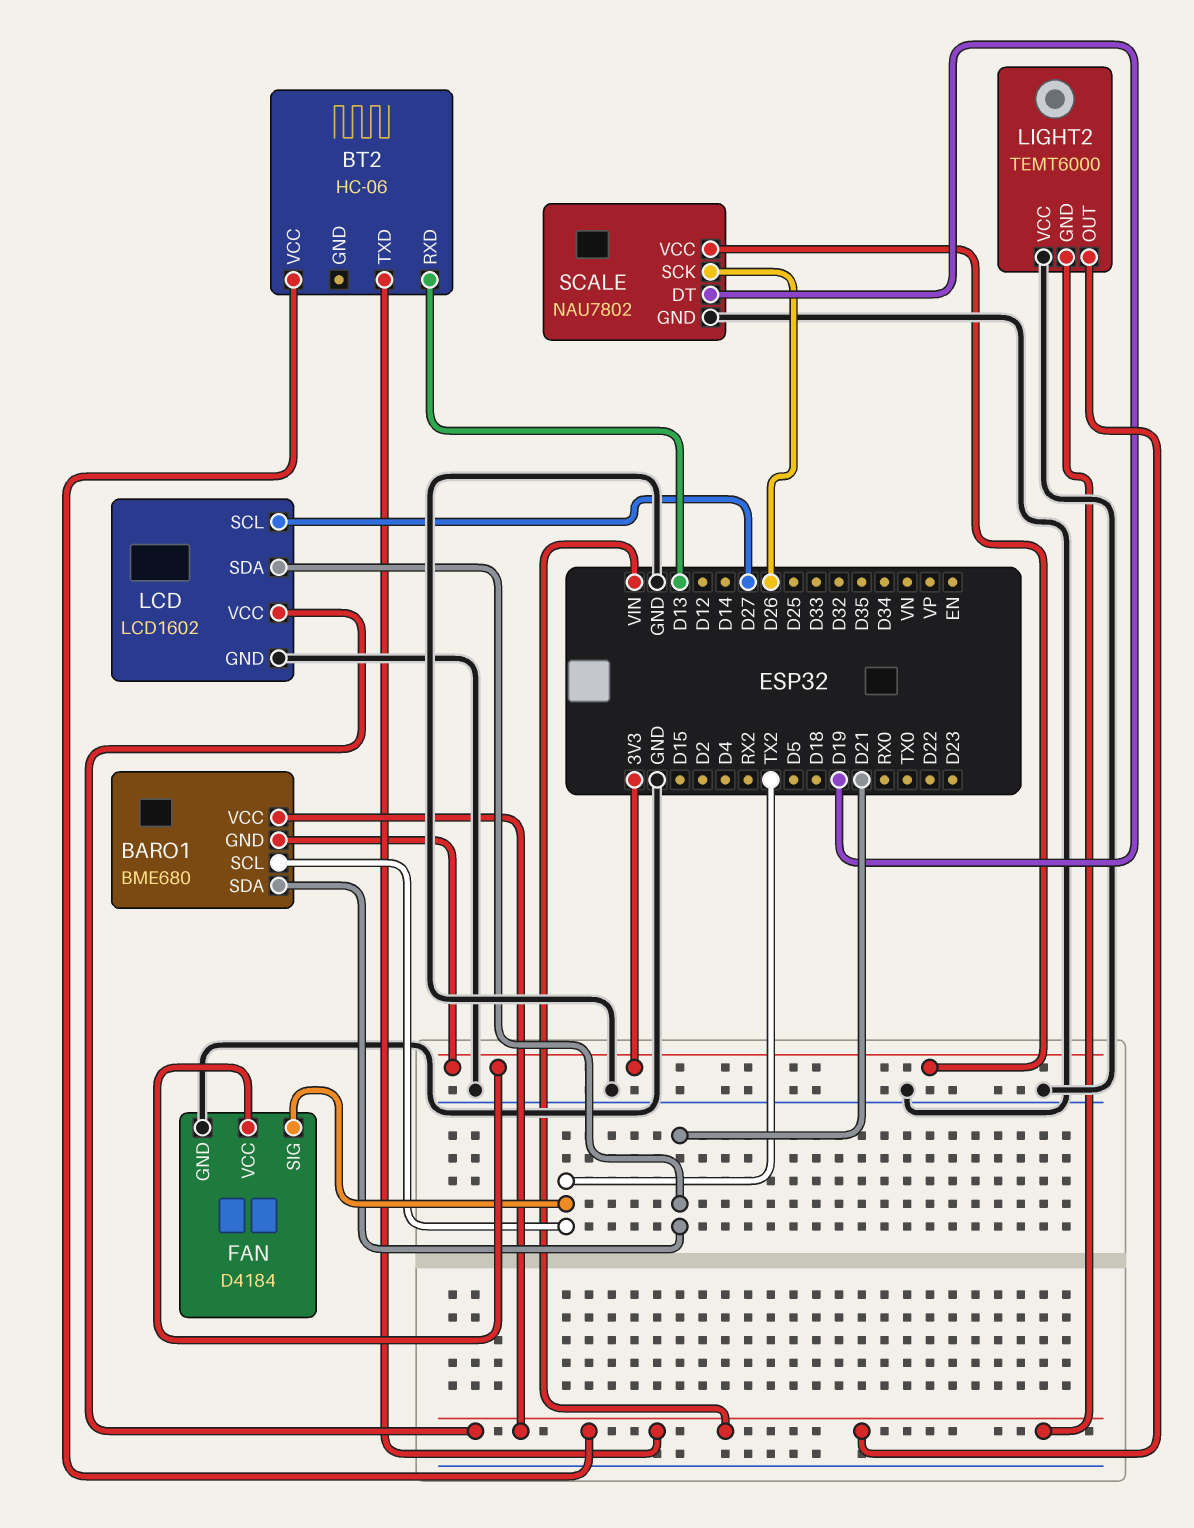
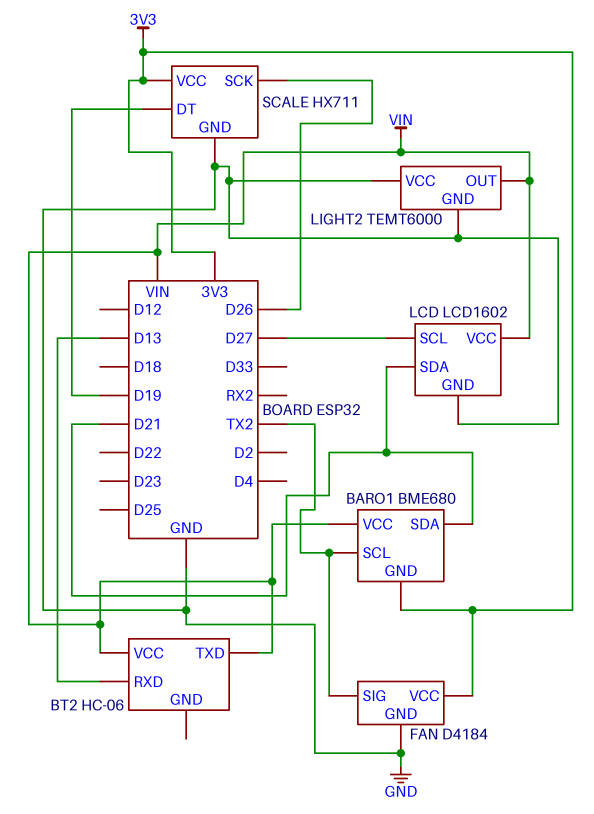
LIGHT2 pin GND: VIN -> GND
SCALE: NAU7802 -> HX711

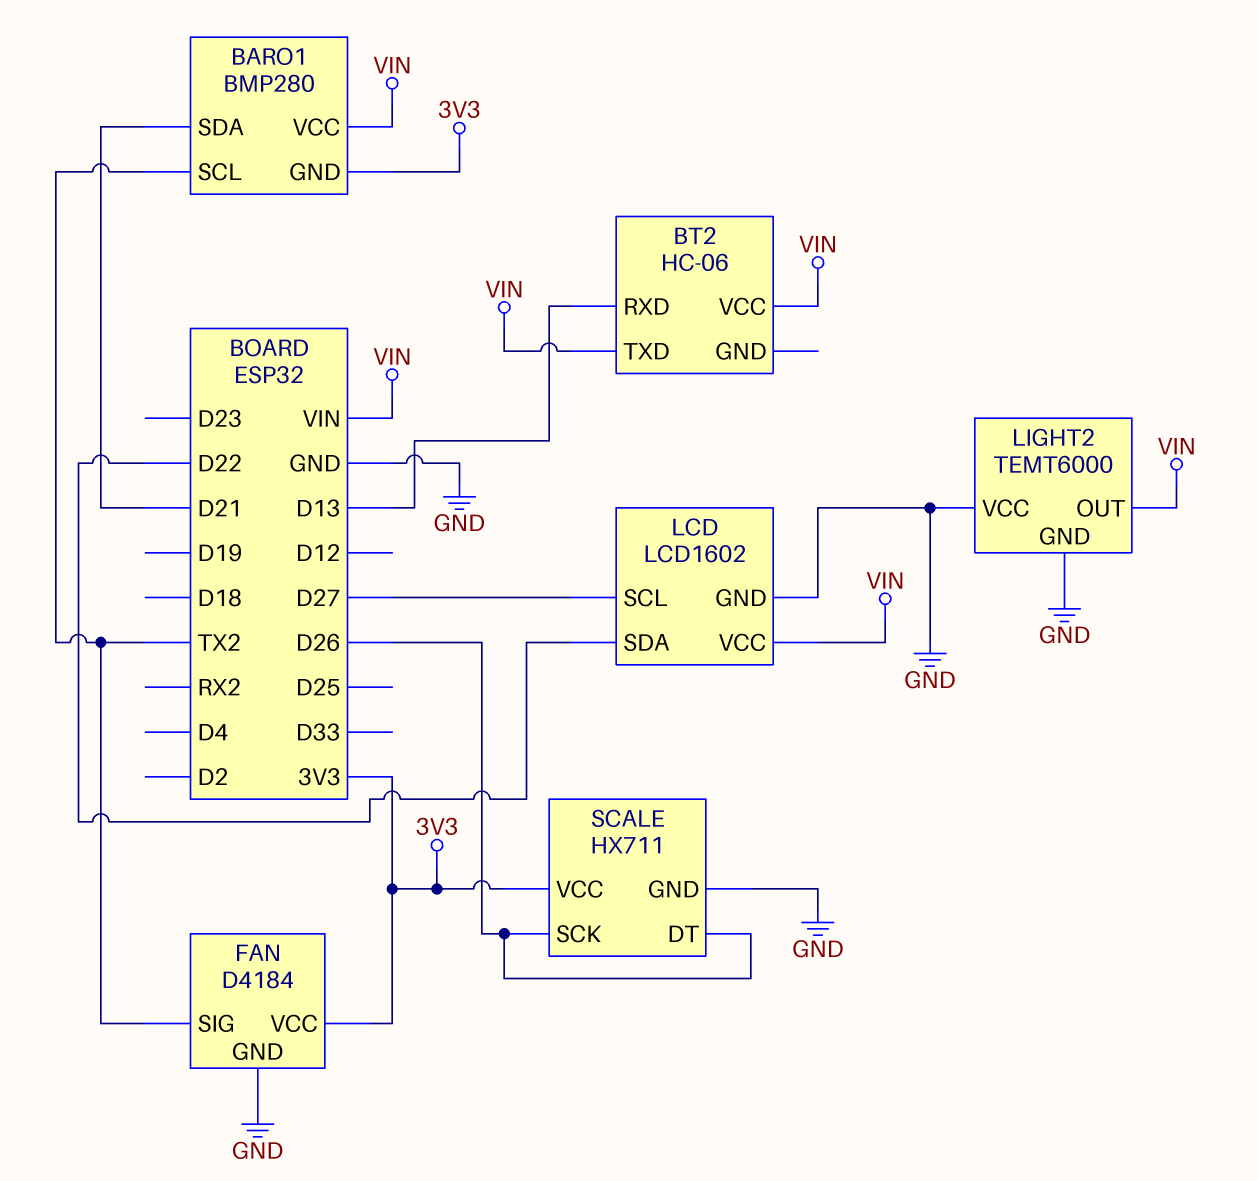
BARO1: BME680 -> BMP280
LCD pin SDA: D21 -> D22
SCALE pin DT: D19 -> D26

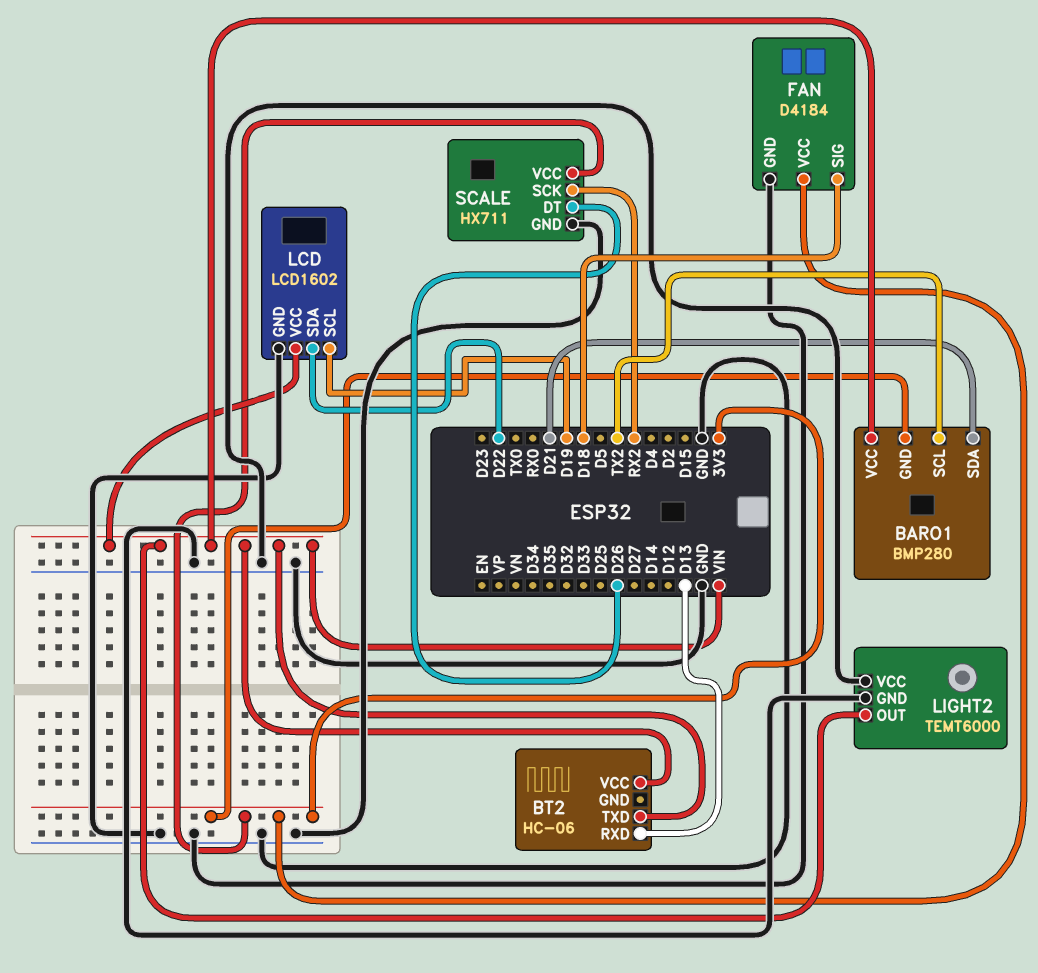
FAN pin SIG: TX2 -> D18
LCD pin SCL: D27 -> D19
SCALE pin SCK: D26 -> RX2

